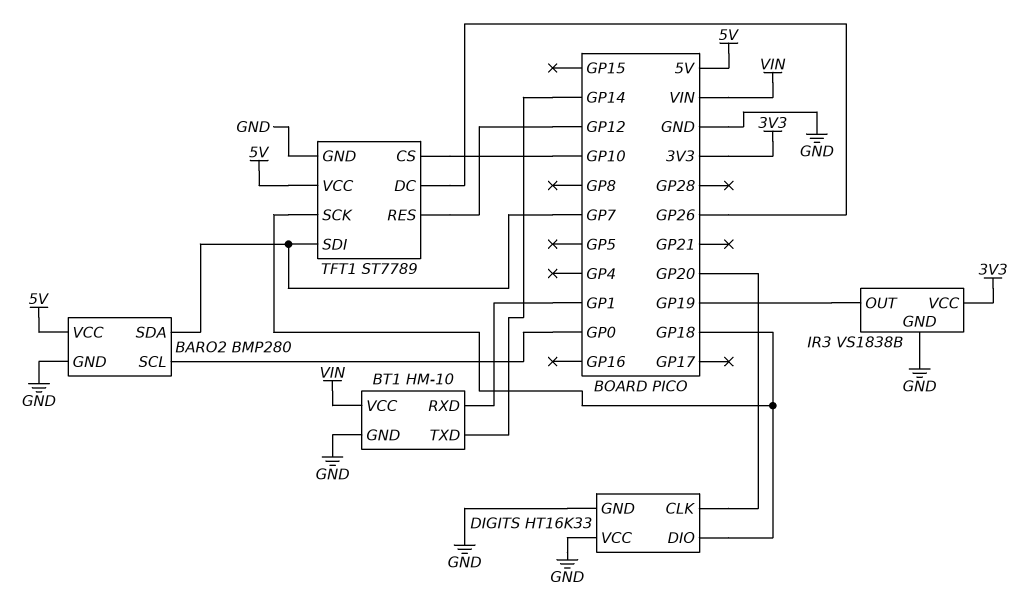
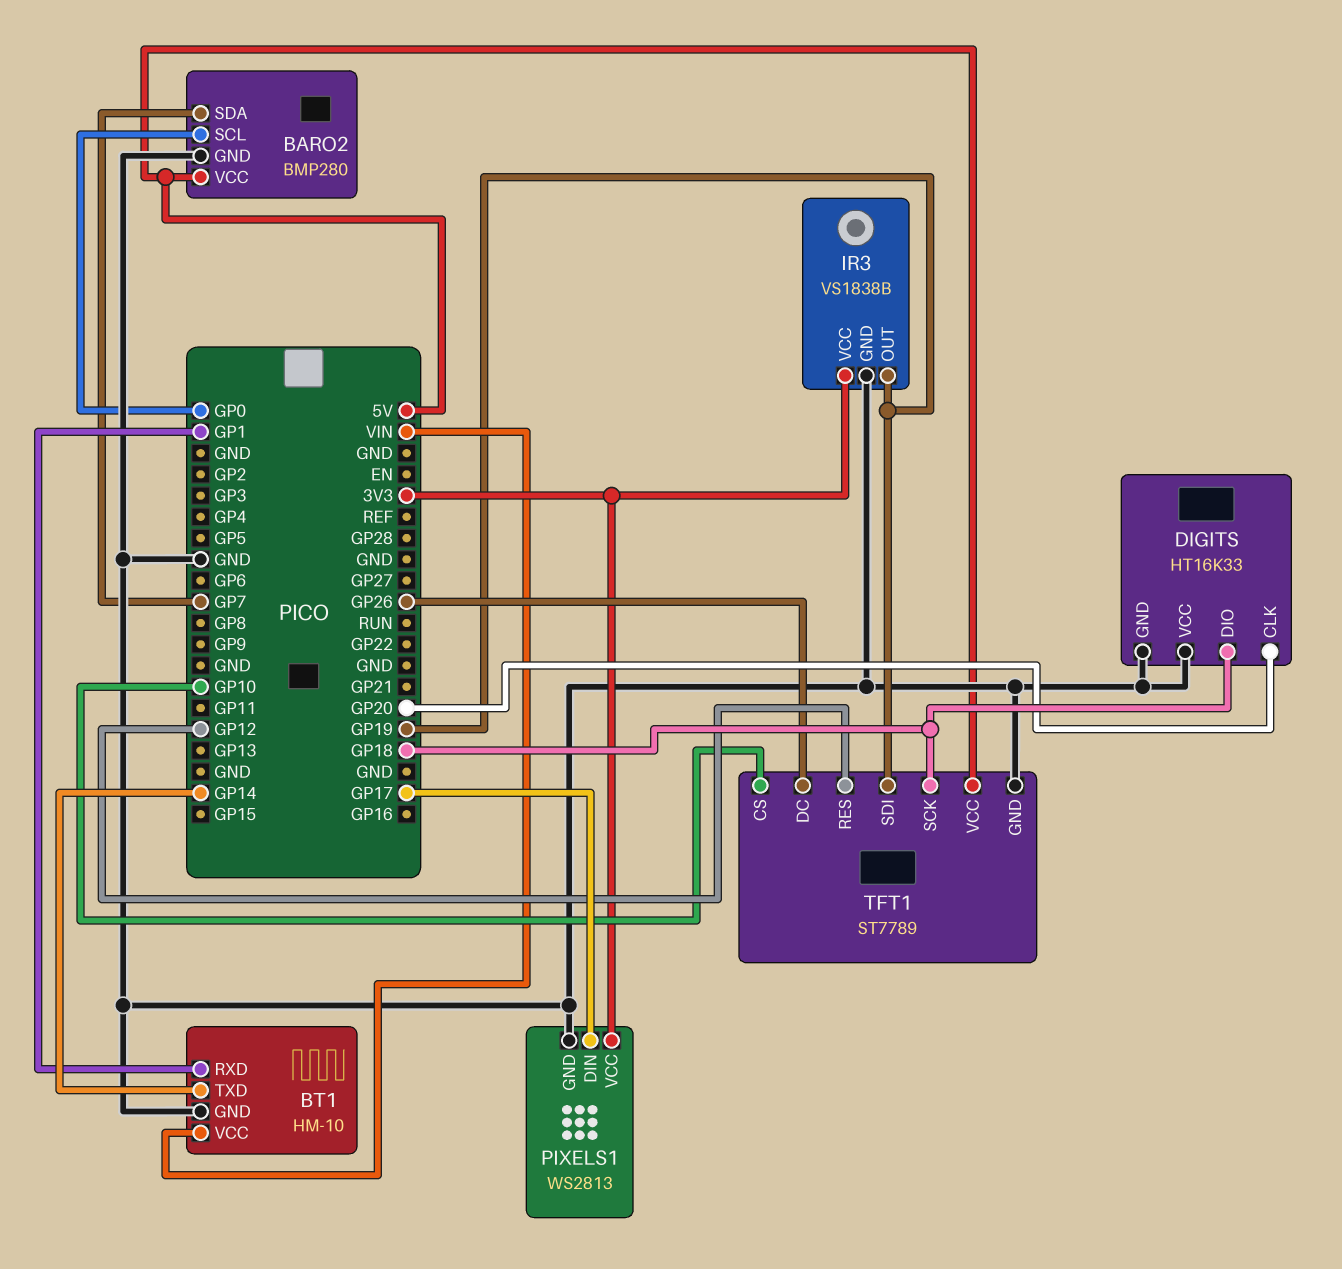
PIXELS1: none -> WS2813
PIXELS1 pin DIN: none -> GP17
PIXELS1 pin GND: none -> GND
PIXELS1 pin VCC: none -> 3V3
TFT1 pin SDI: GP7 -> GP19

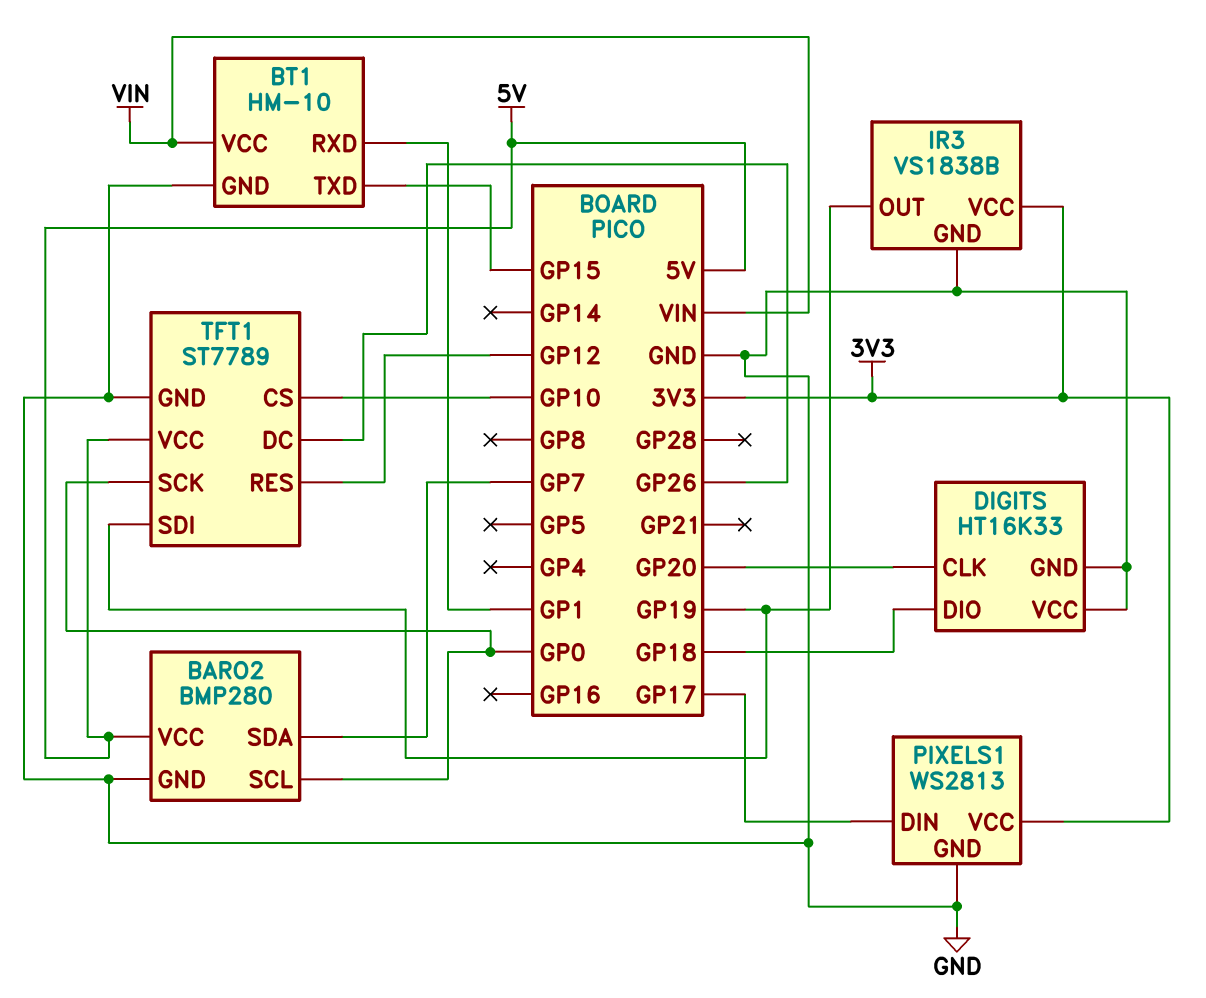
BT1 pin TXD: GP14 -> GP15
TFT1 pin SCK: GP18 -> GP0

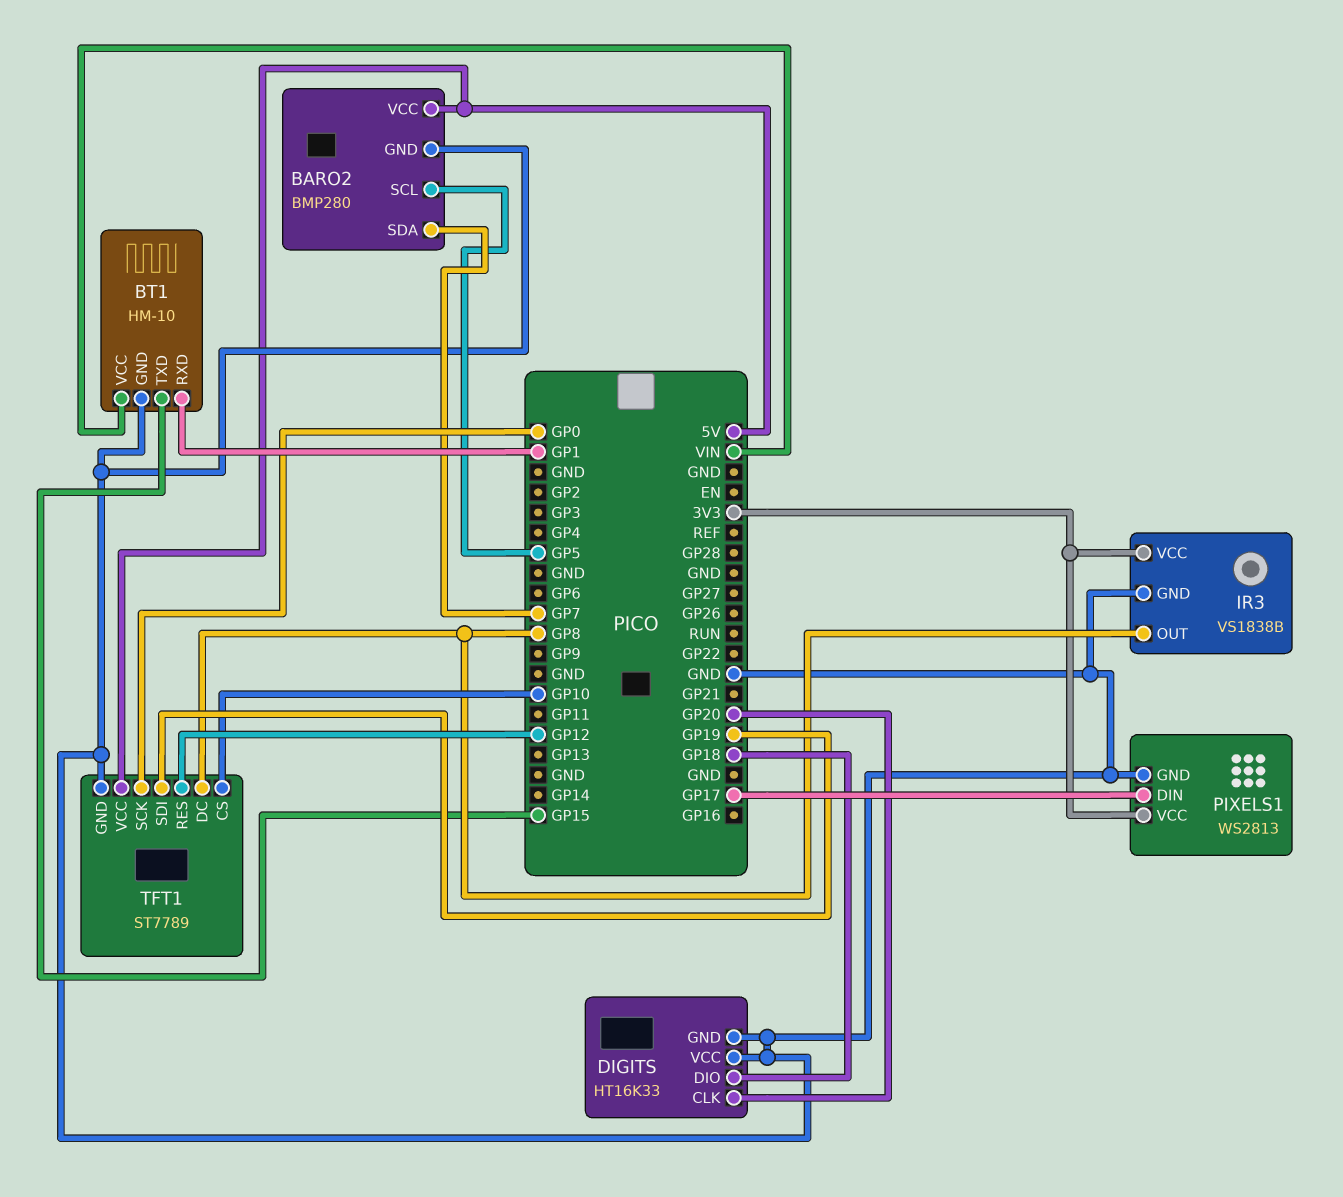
BARO2 pin SCL: GP0 -> GP5
IR3 pin OUT: GP19 -> GP8
TFT1 pin DC: GP26 -> GP8

